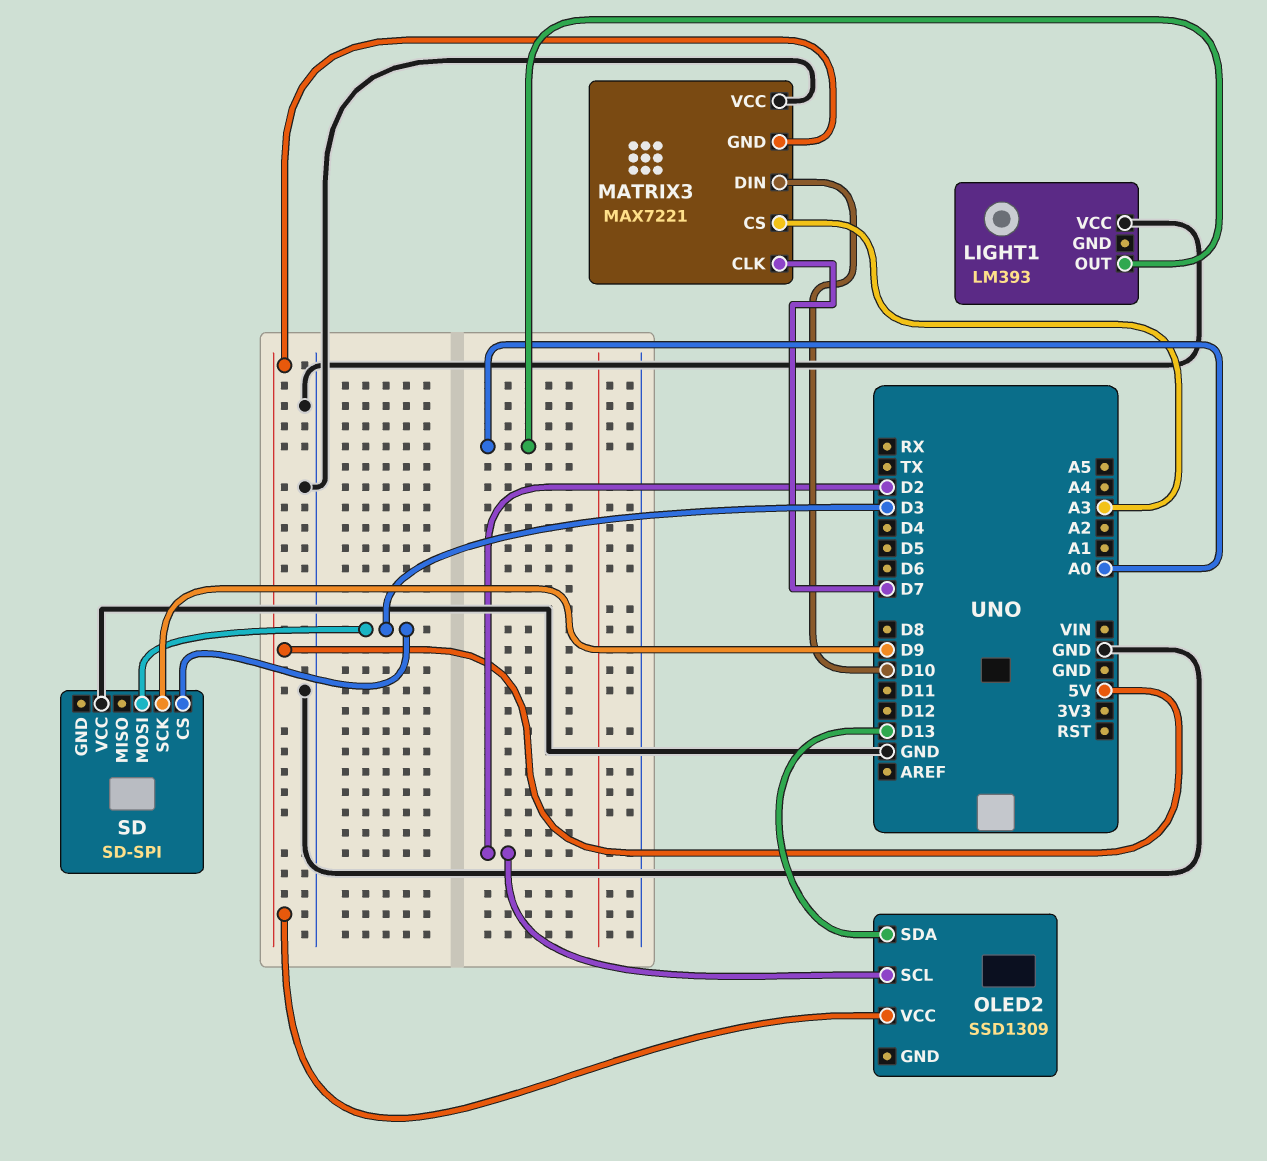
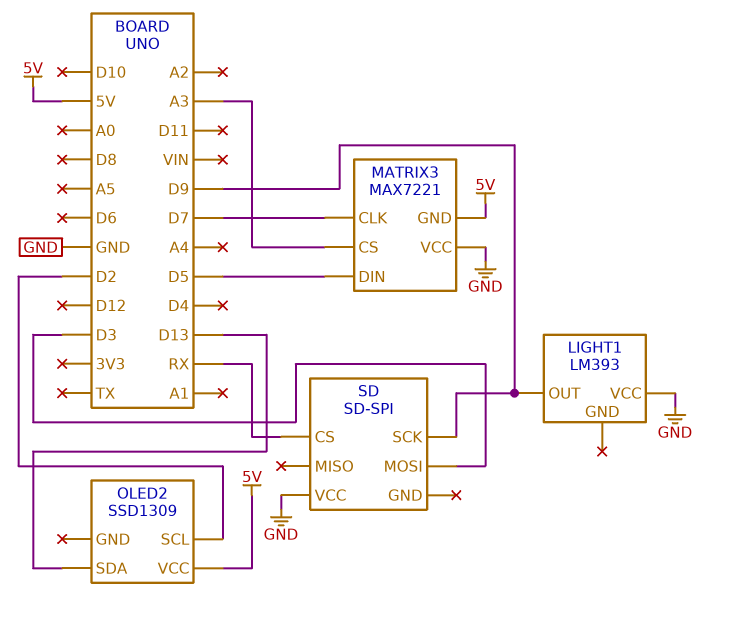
LIGHT1 pin OUT: A0 -> D9
MATRIX3 pin DIN: D10 -> D5
SD pin CS: D3 -> RX

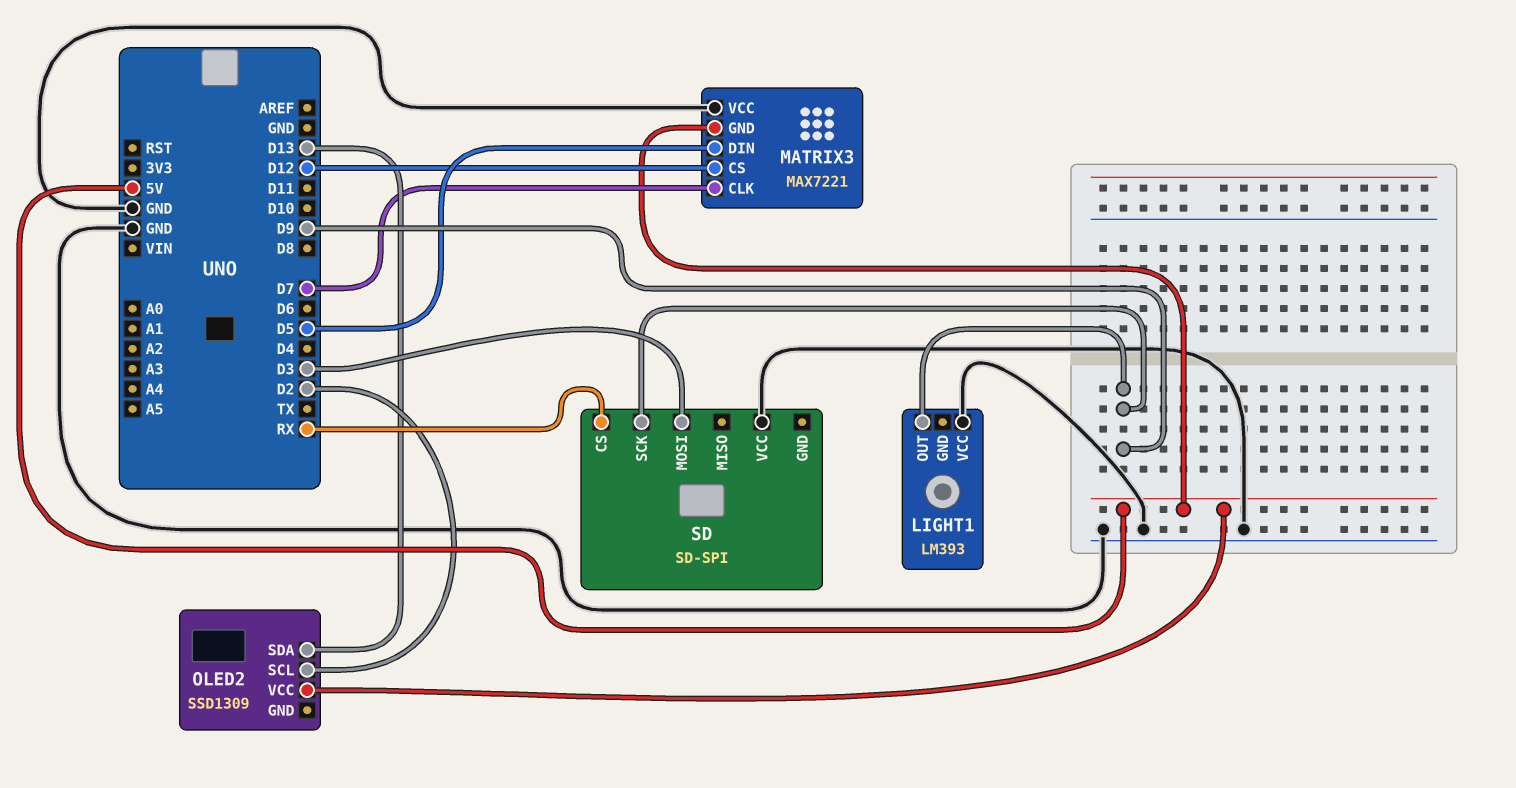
MATRIX3 pin CS: A3 -> D12

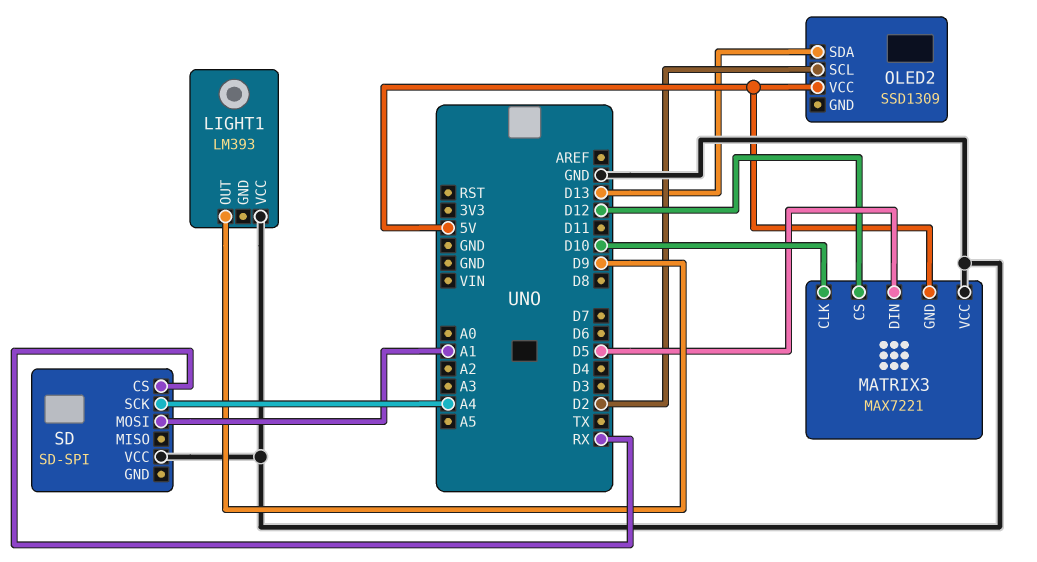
MATRIX3 pin CLK: D7 -> D10
SD pin MOSI: D3 -> A1
SD pin SCK: D9 -> A4

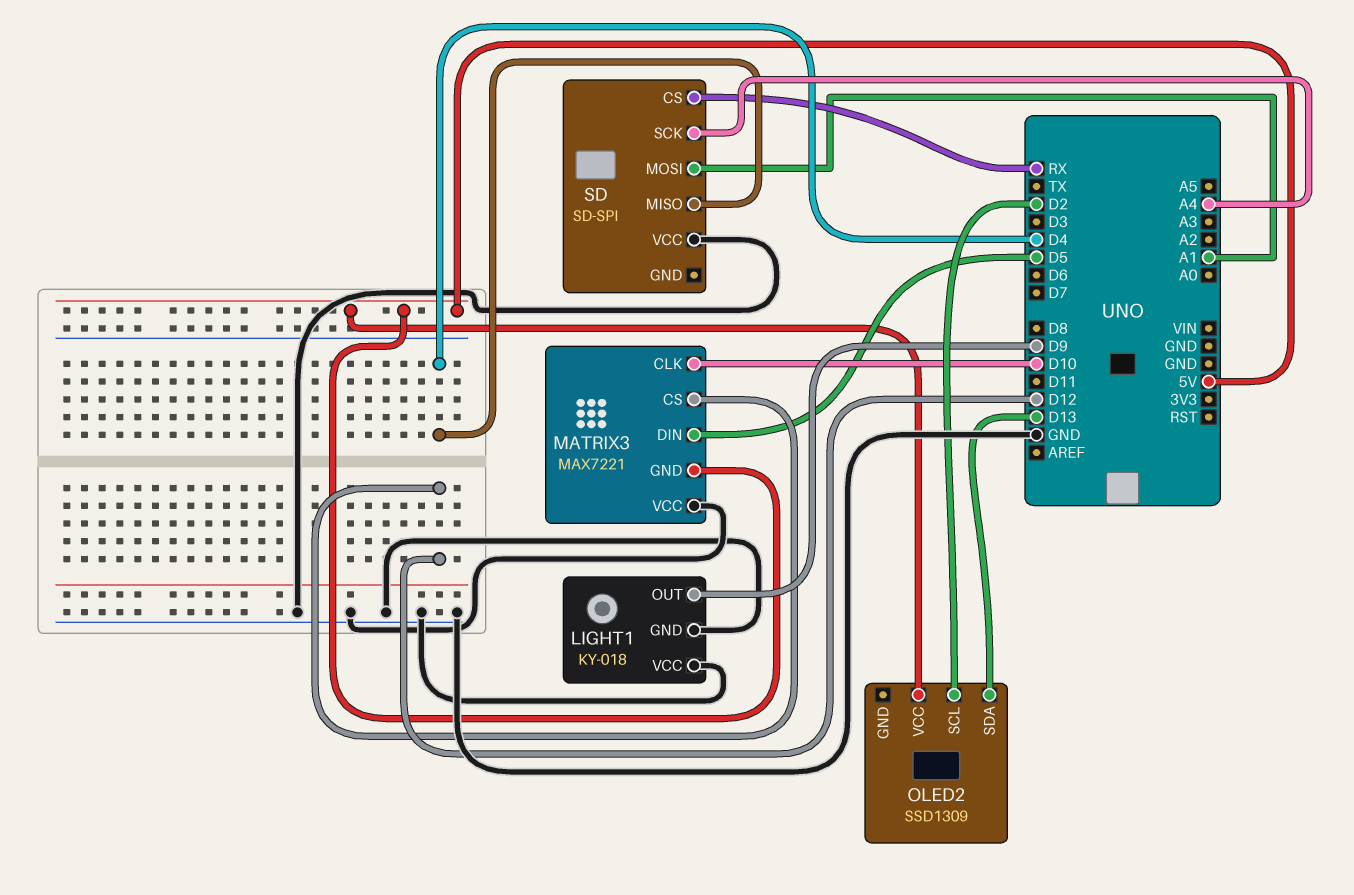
LIGHT1: LM393 -> KY-018
LIGHT1 pin GND: none -> GND
SD pin MISO: none -> D4

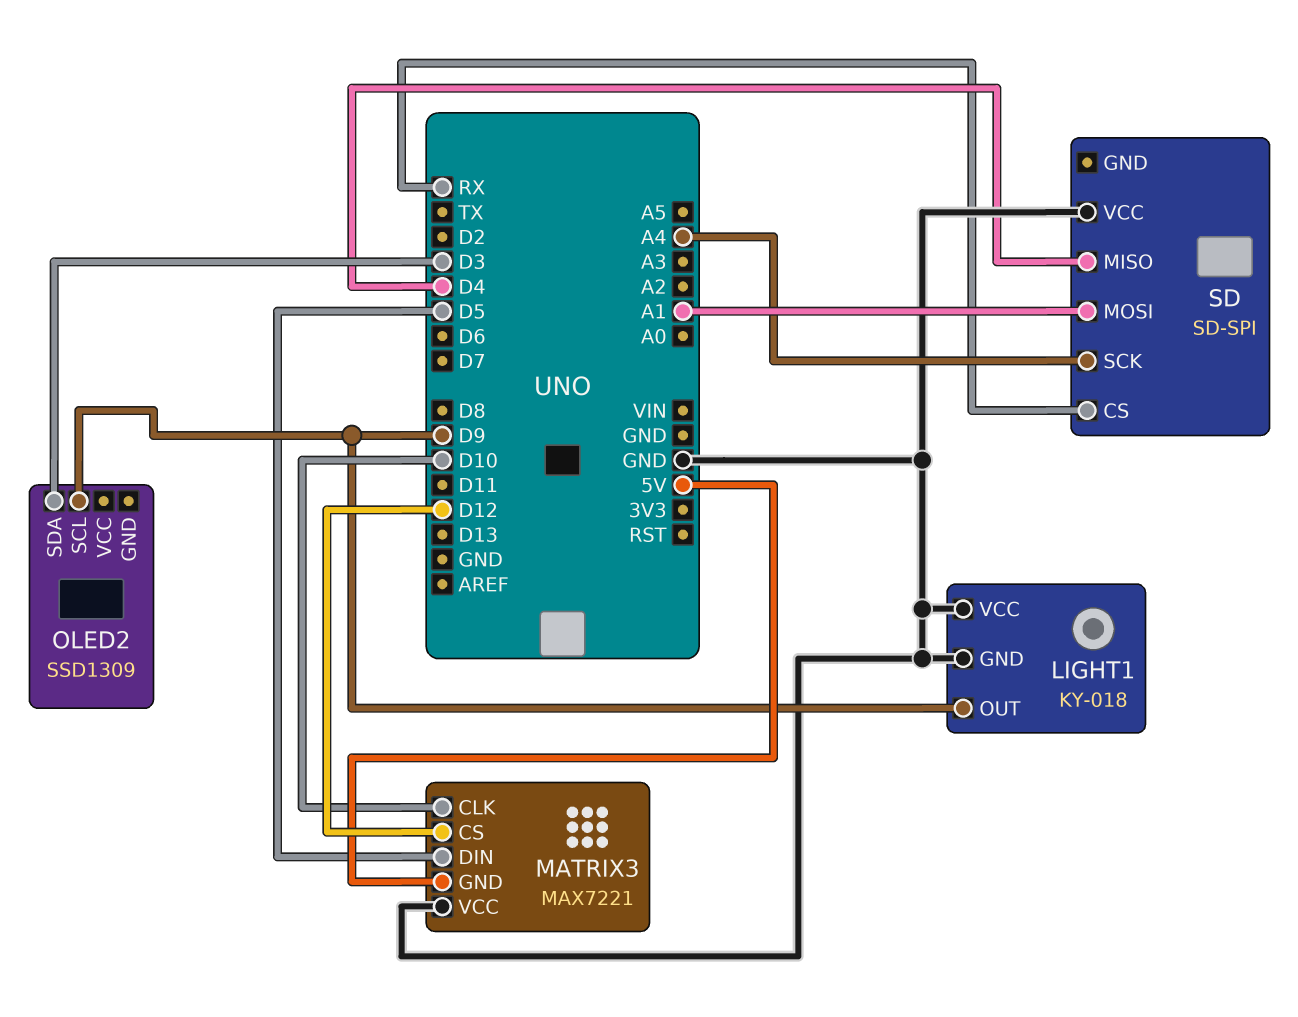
OLED2 pin SCL: D2 -> D9
OLED2 pin SDA: D13 -> D3
OLED2 pin VCC: 5V -> none

